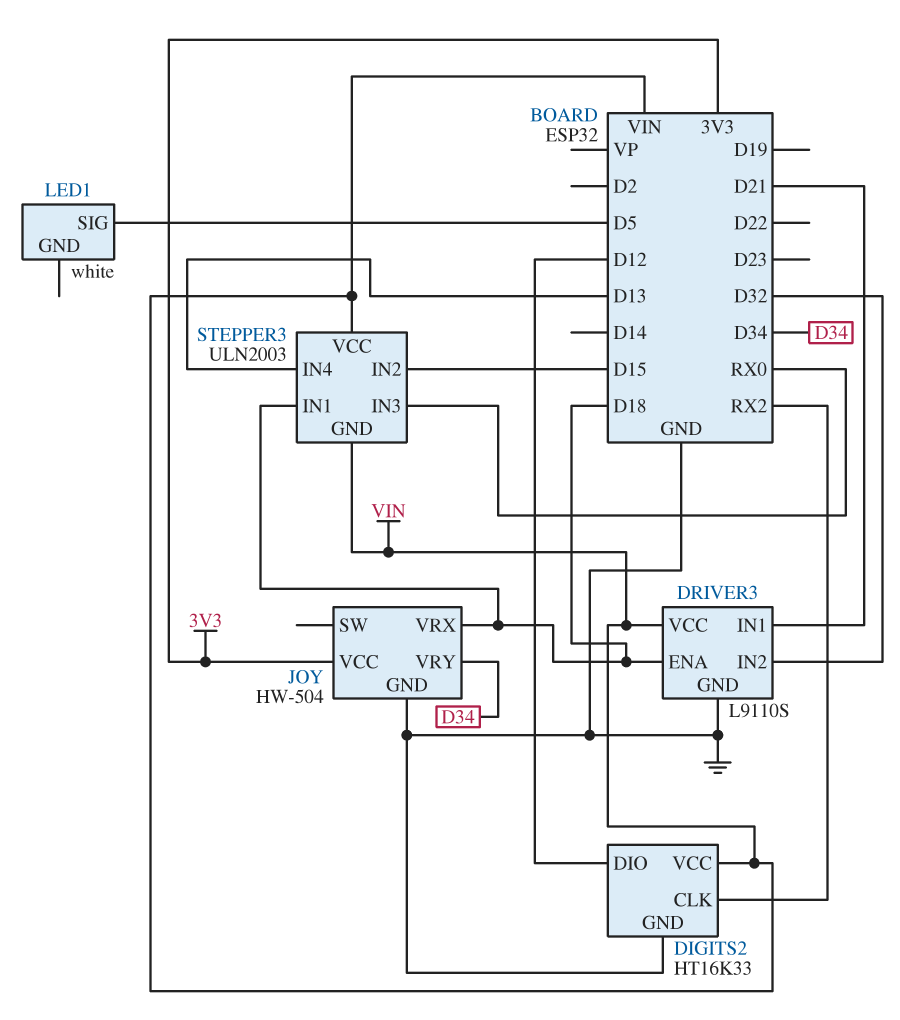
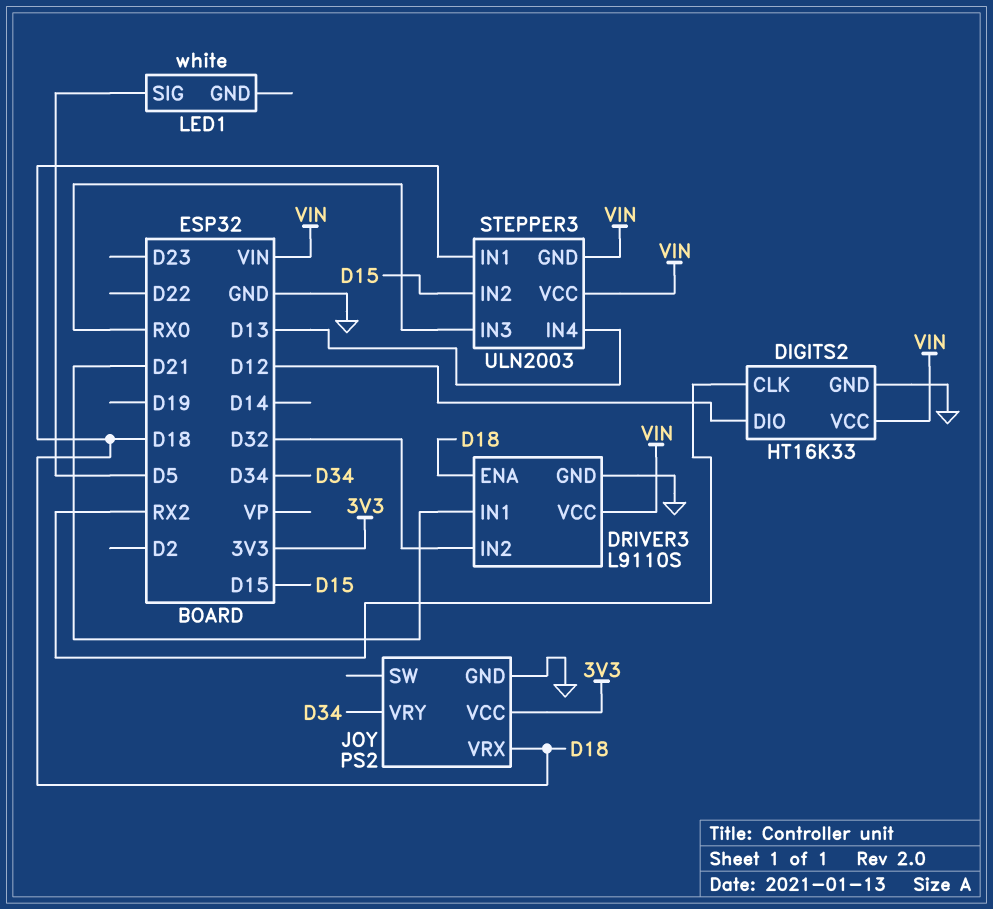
JOY: HW-504 -> PS2

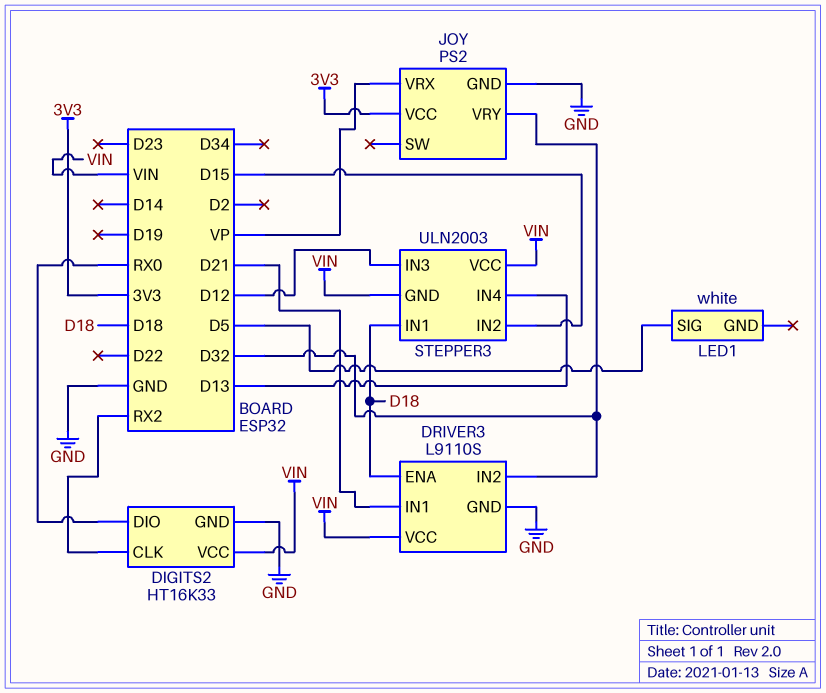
DIGITS2 pin DIO: D12 -> RX0
JOY pin VRX: D18 -> VP
JOY pin VRY: D34 -> D32
STEPPER3 pin IN3: RX0 -> D12

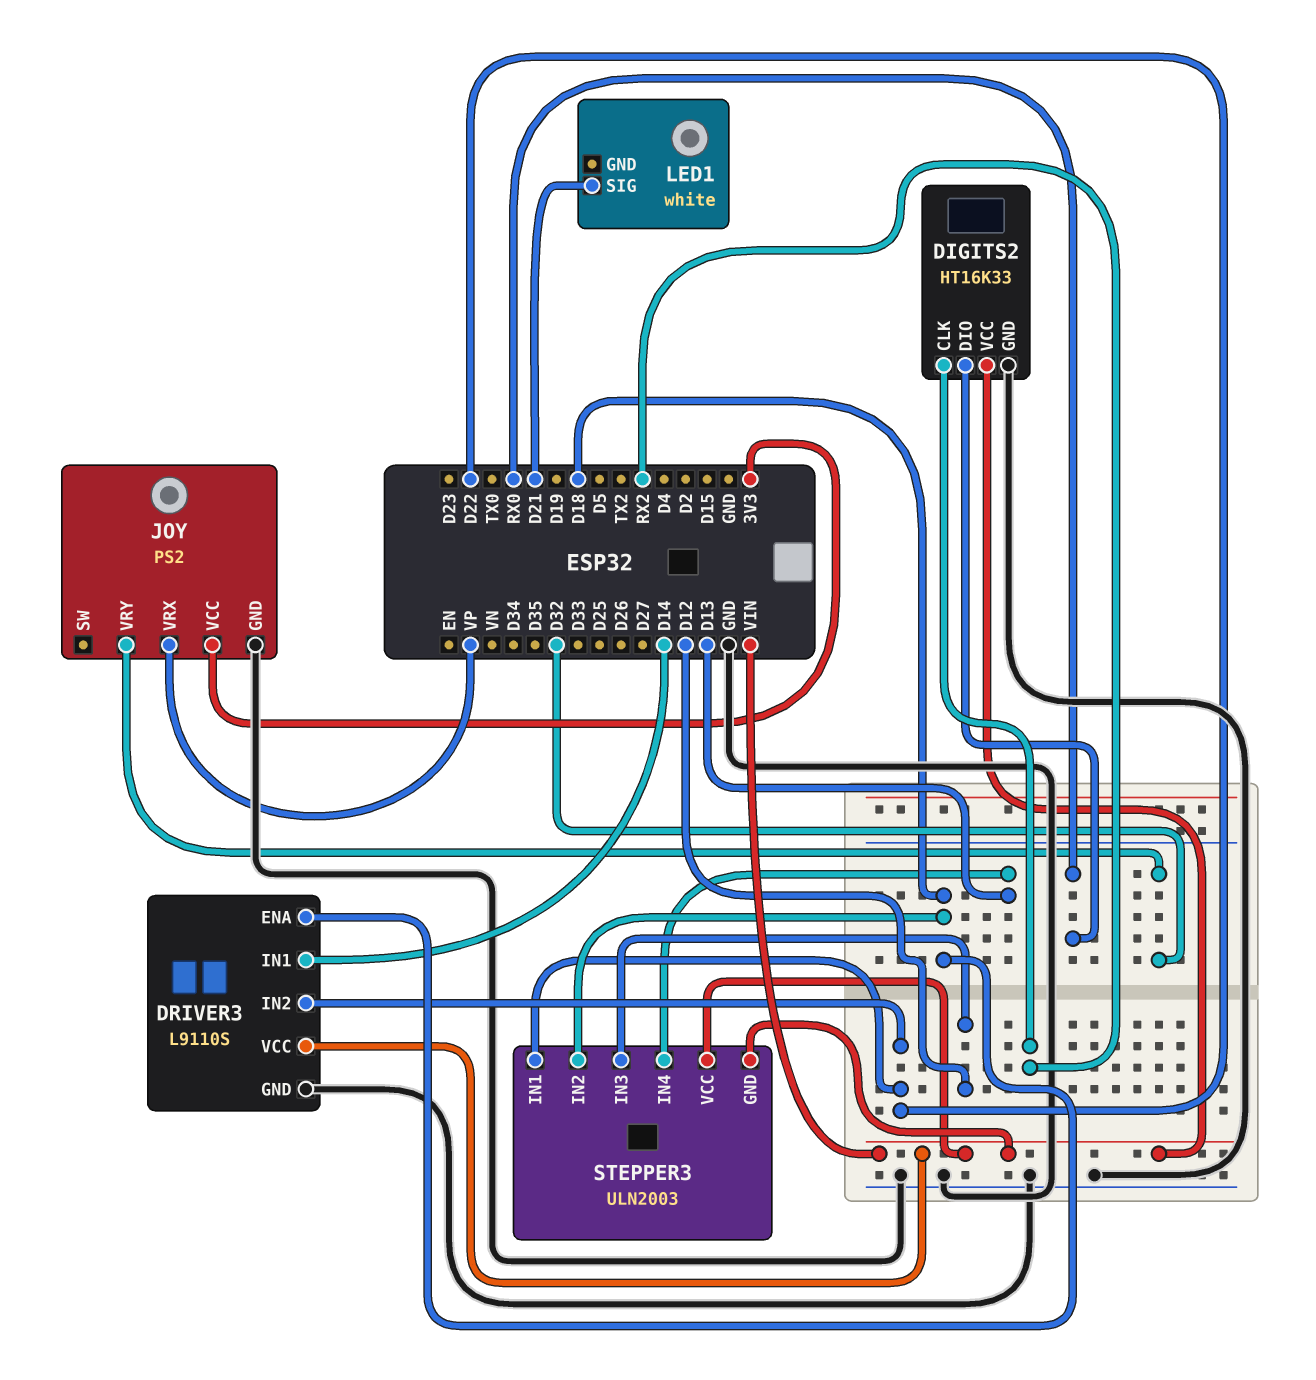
DRIVER3 pin IN1: D21 -> D14
DRIVER3 pin IN2: D32 -> D22
LED1 pin SIG: D5 -> D21
STEPPER3 pin IN1: D18 -> D22
STEPPER3 pin IN2: D15 -> D18

